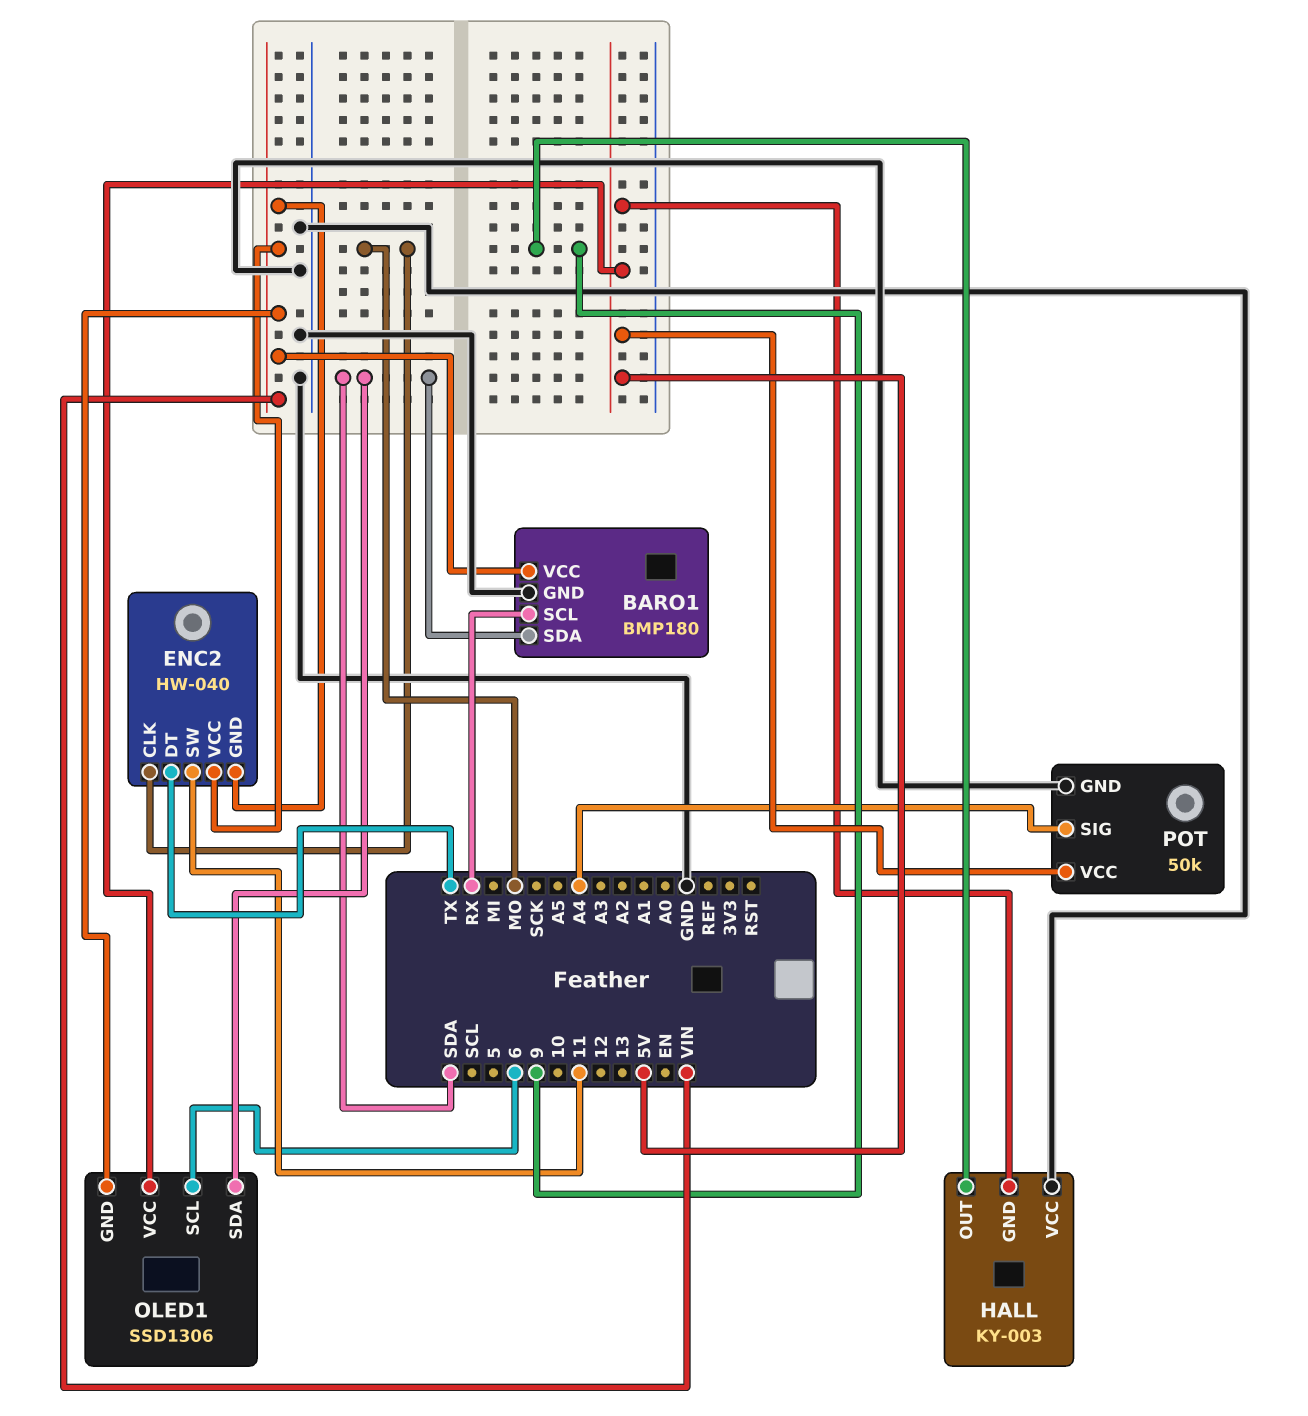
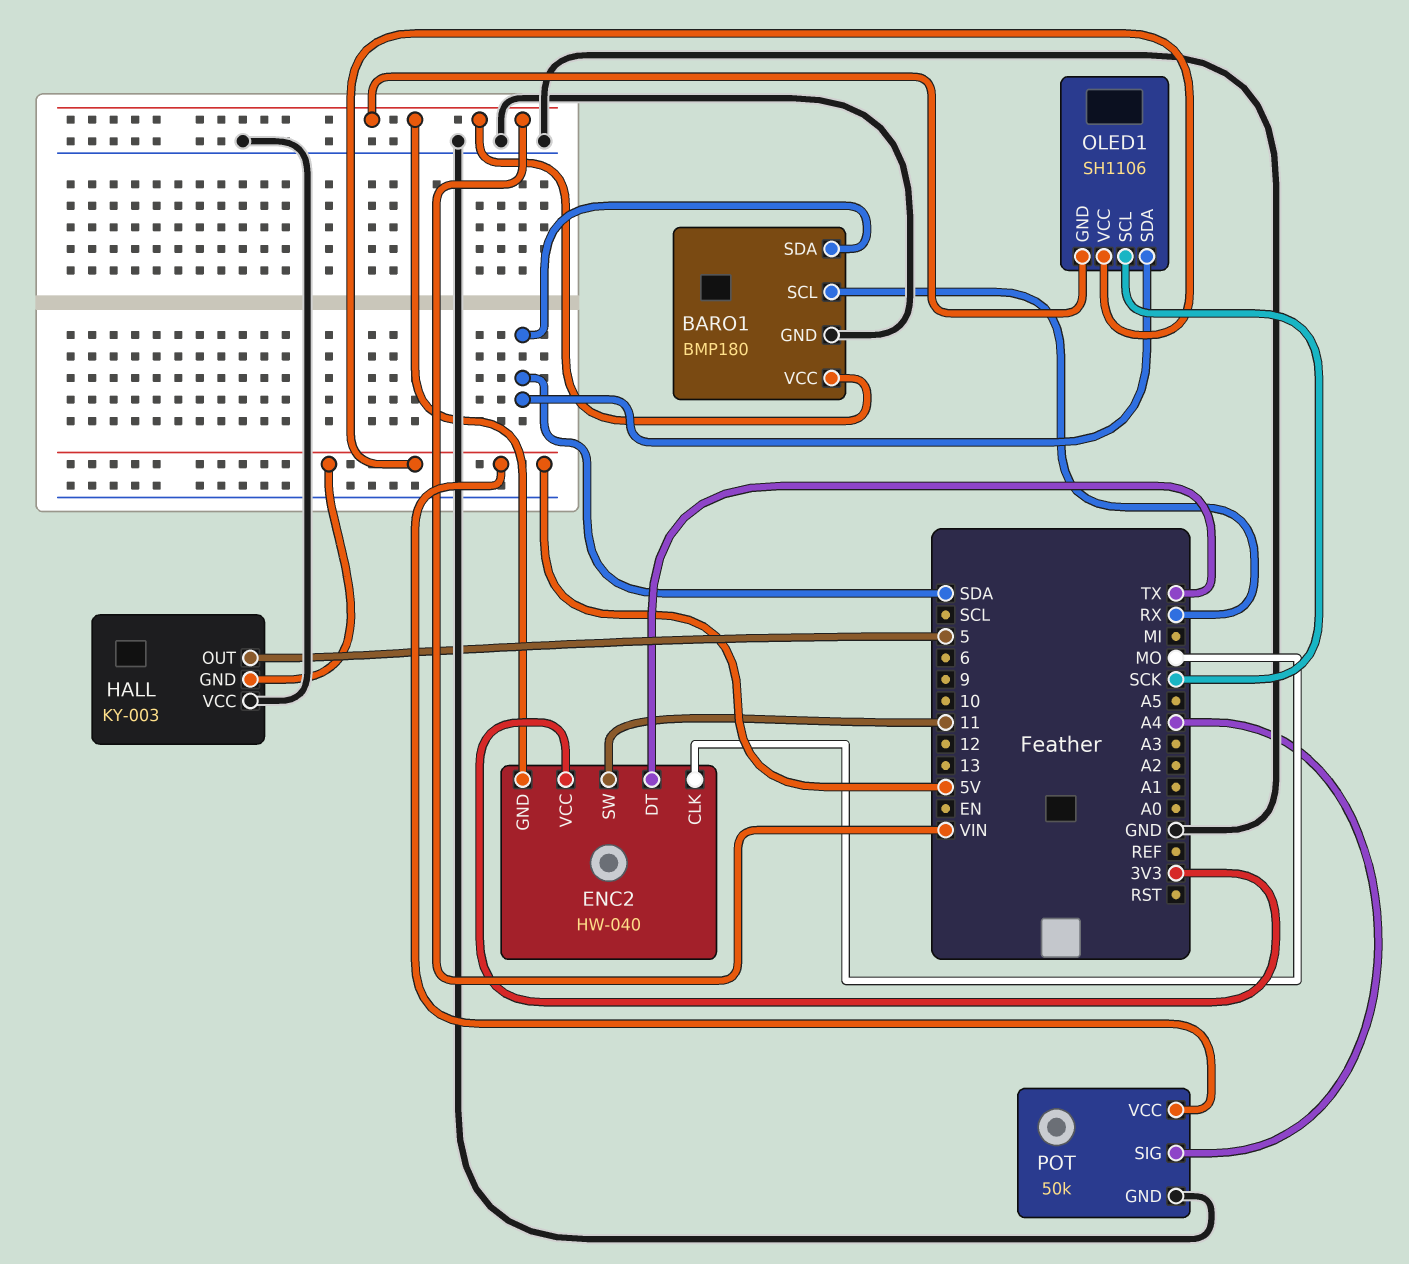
ENC2 pin VCC: VIN -> 3V3
HALL pin OUT: 9 -> 5
OLED1: SSD1306 -> SH1106
OLED1 pin SCL: 6 -> SCK

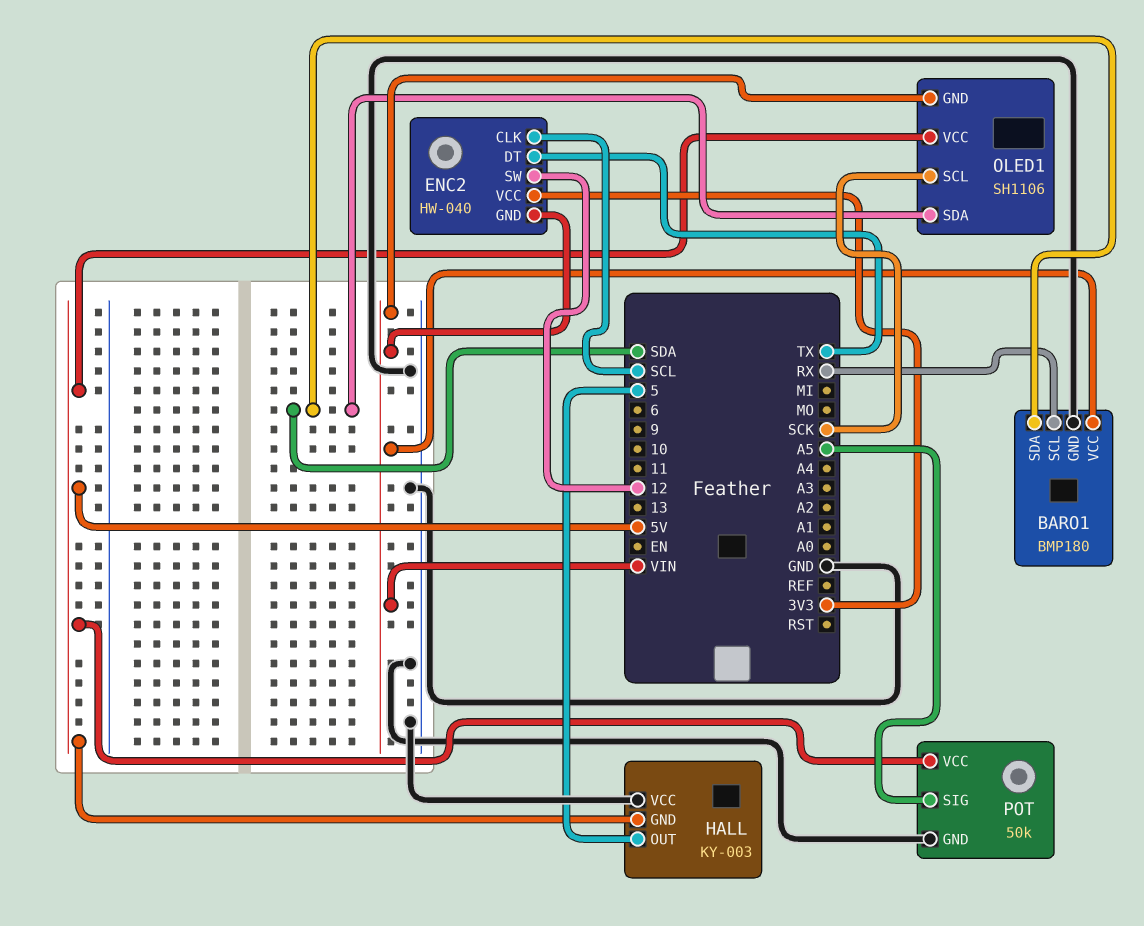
ENC2 pin CLK: MO -> SCL
ENC2 pin SW: 11 -> 12
POT pin SIG: A4 -> A5

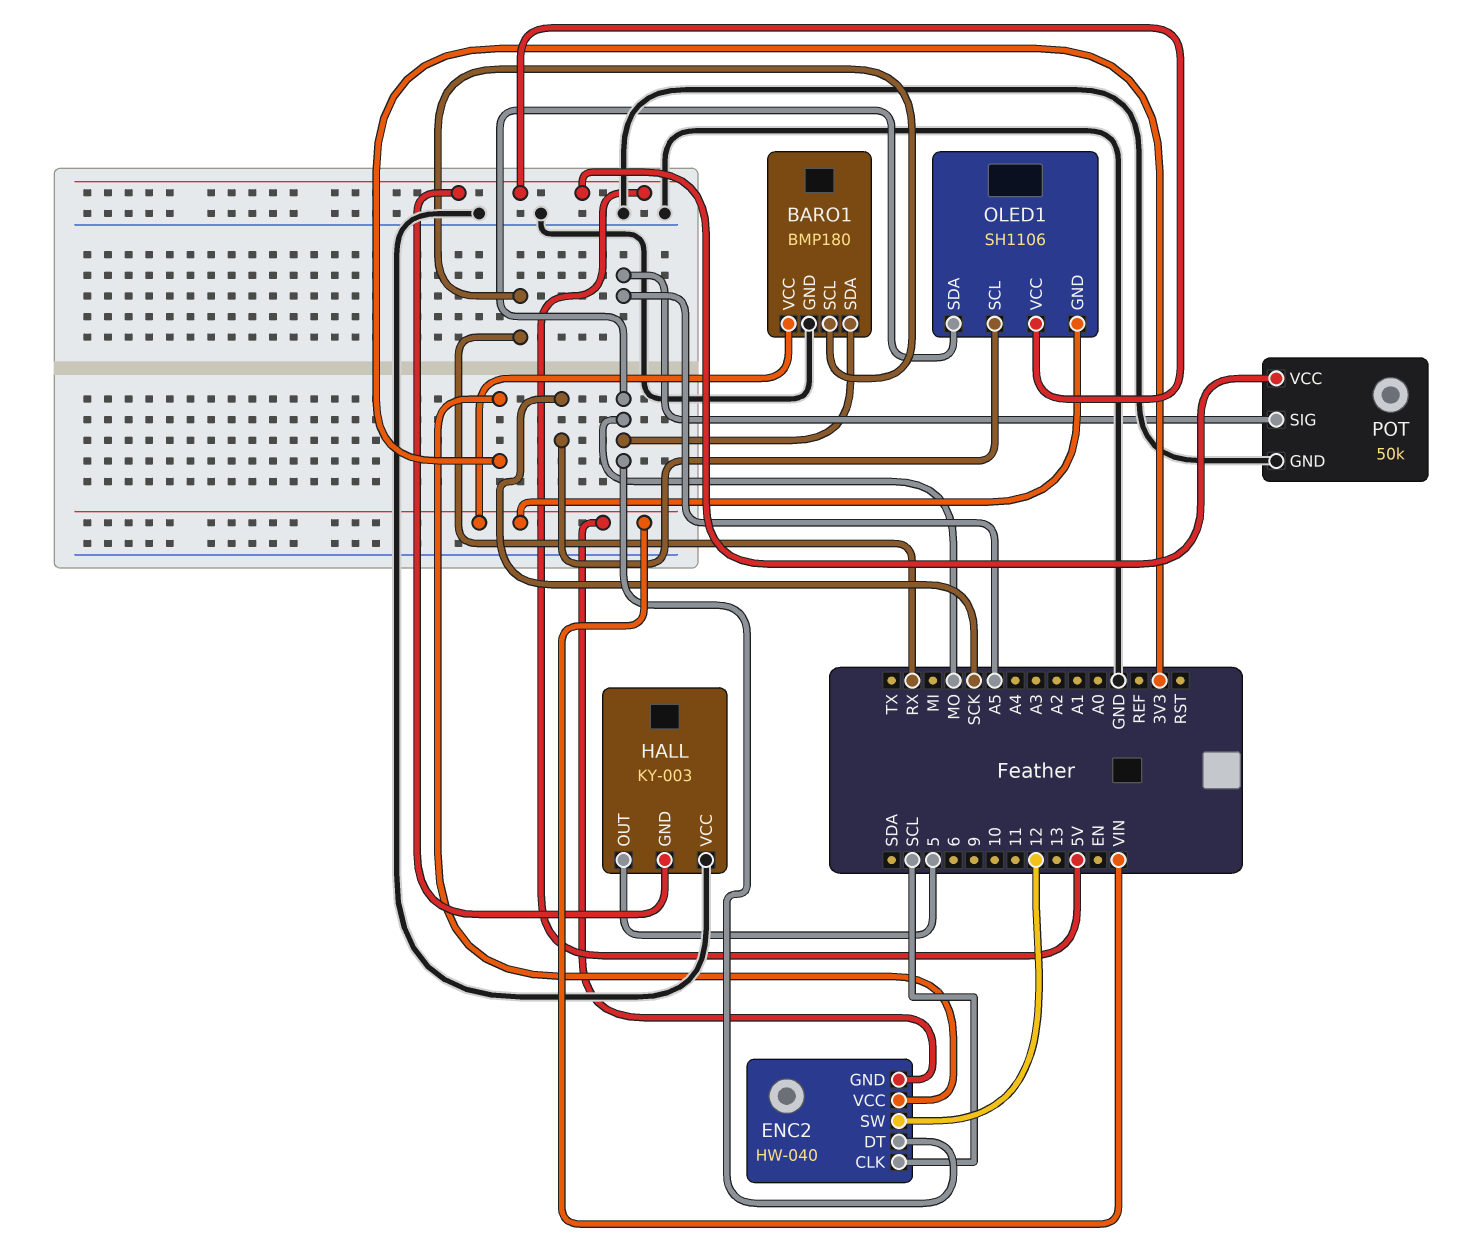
BARO1 pin SDA: SDA -> MO
ENC2 pin DT: TX -> MO
OLED1 pin SDA: SDA -> MO

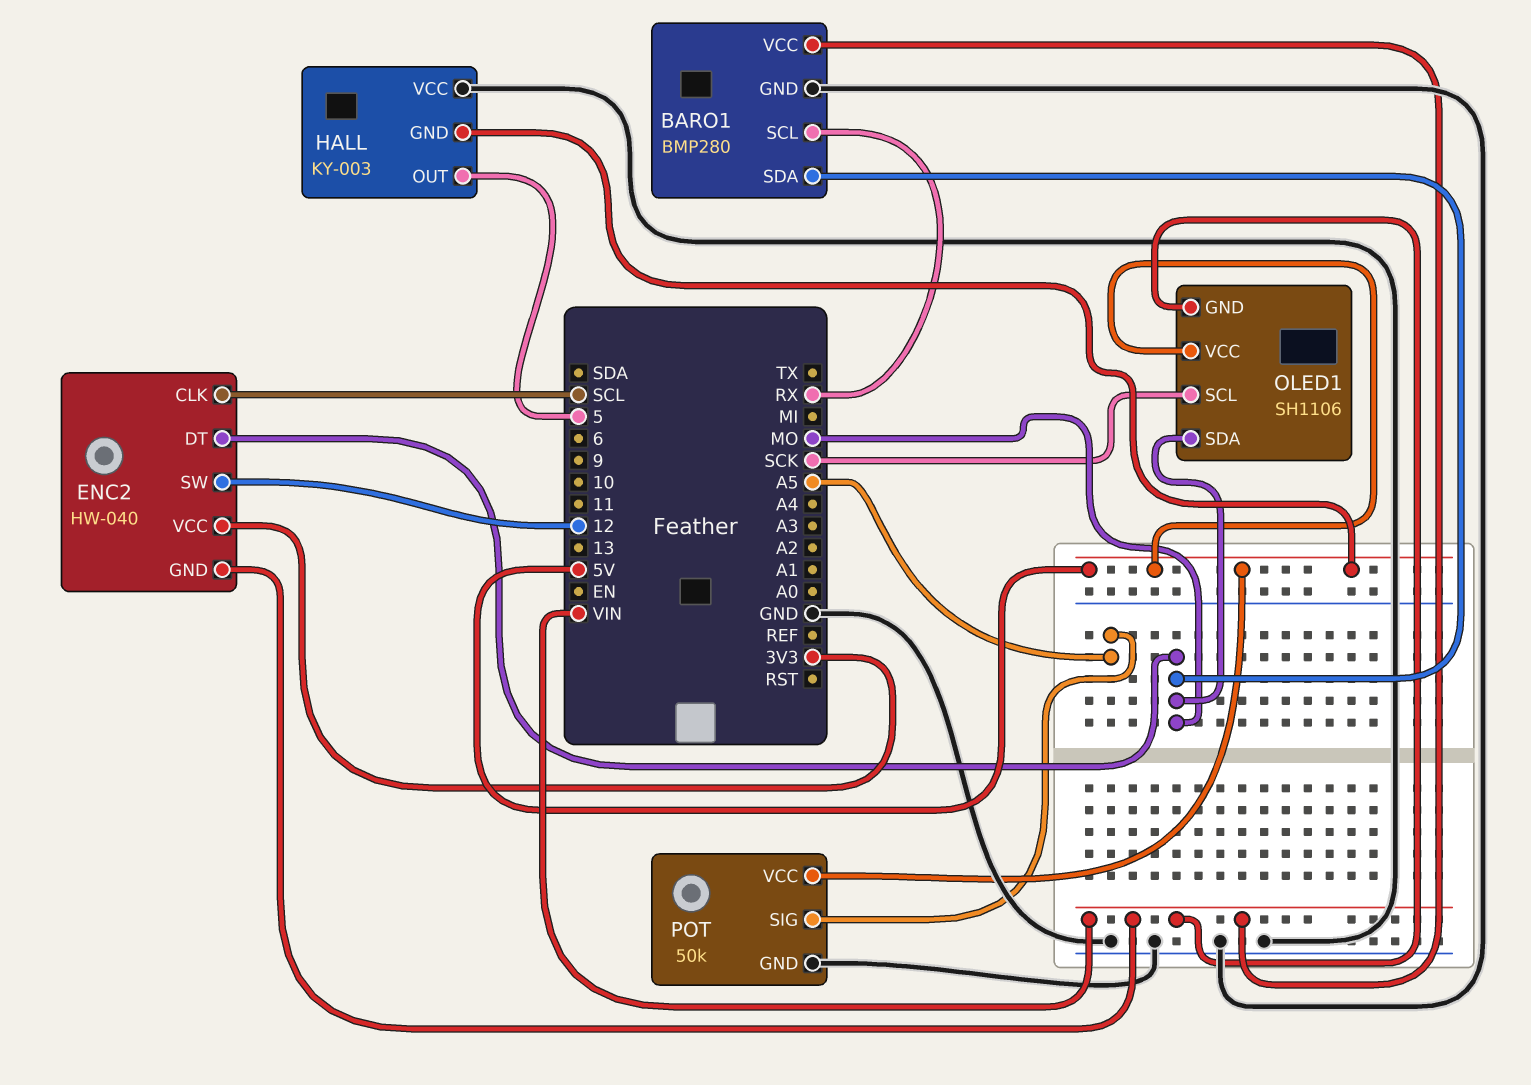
BARO1: BMP180 -> BMP280

